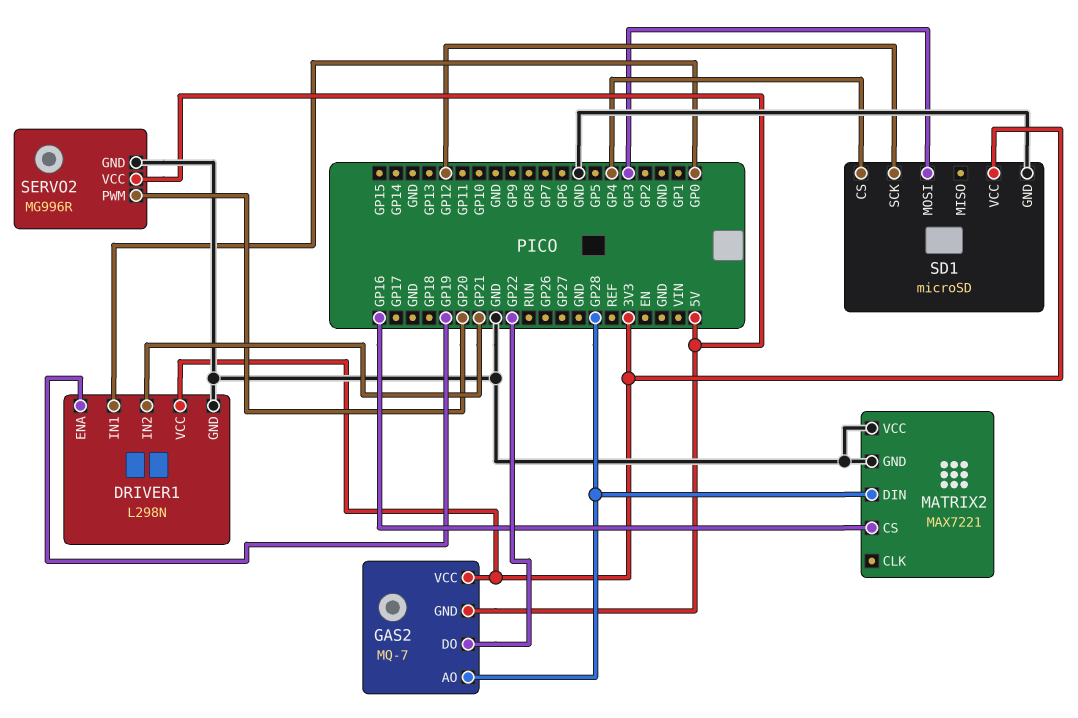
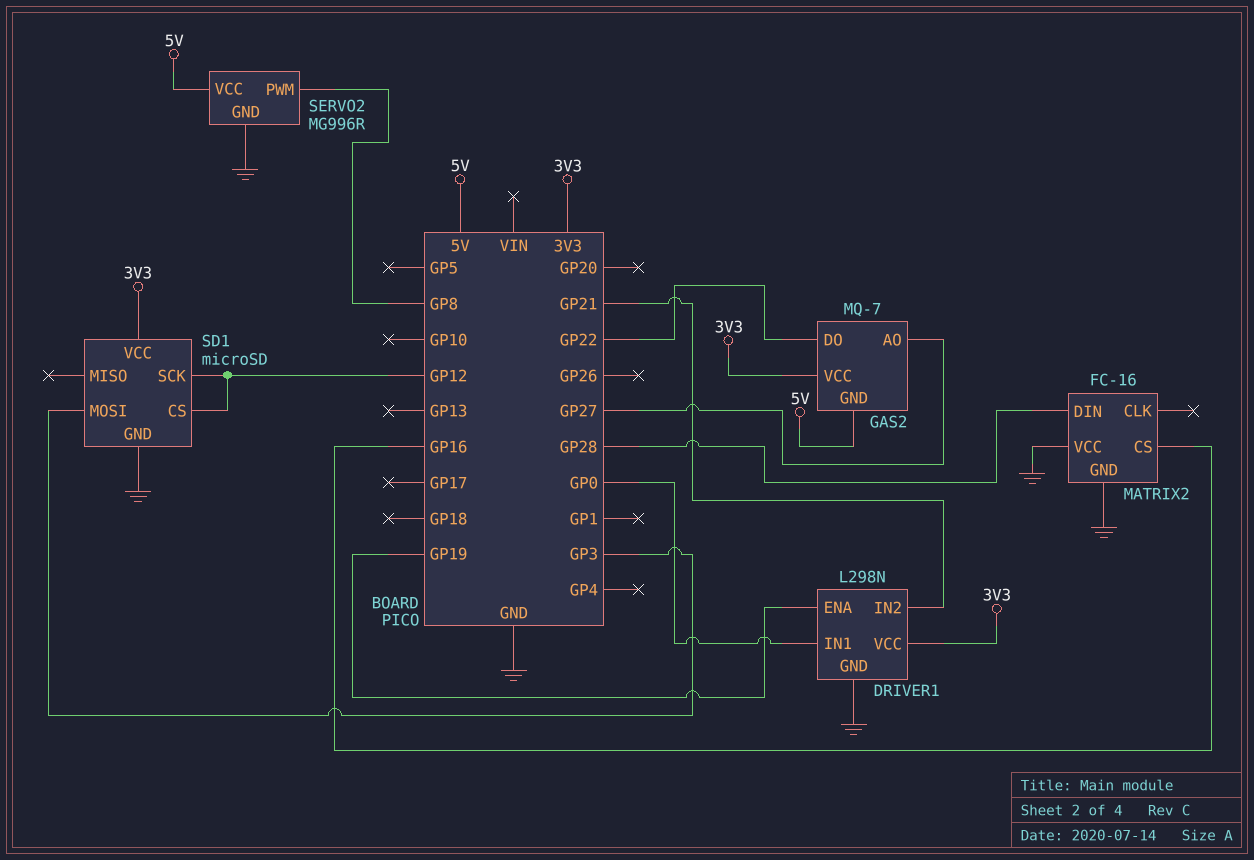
GAS2 pin AO: GP28 -> GP27
MATRIX2: MAX7221 -> FC-16
SD1 pin CS: GP4 -> GP12
SERVO2 pin PWM: GP20 -> GP8

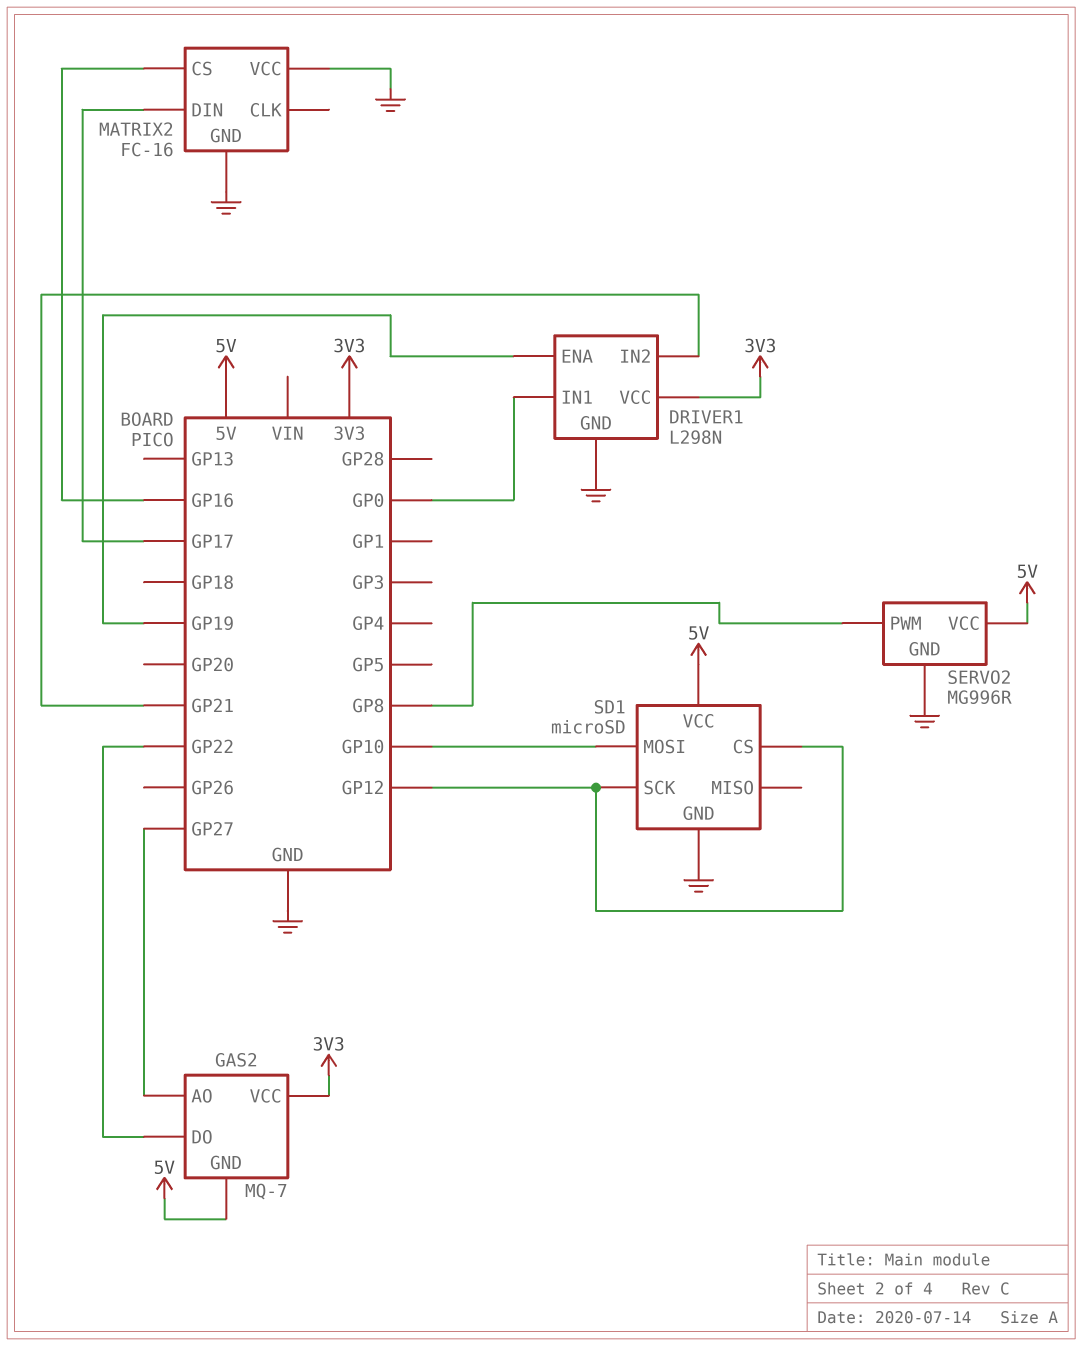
MATRIX2 pin DIN: GP28 -> GP17
SD1 pin MOSI: GP3 -> GP10
SD1 pin VCC: 3V3 -> 5V

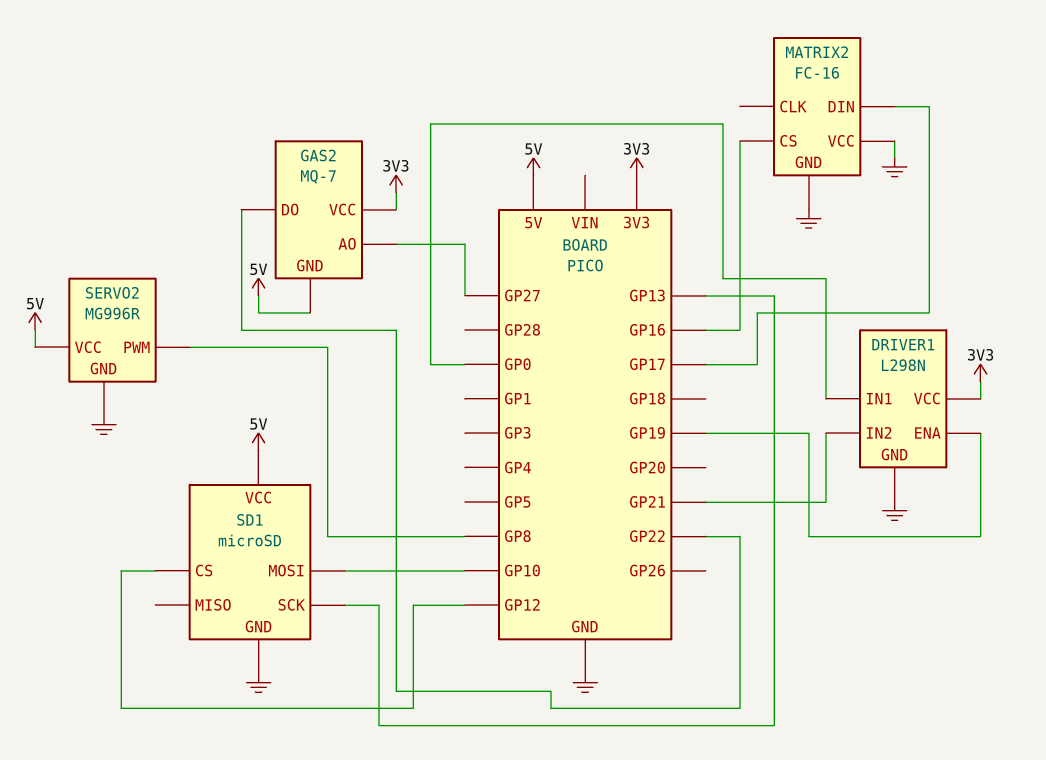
SD1 pin SCK: GP12 -> GP13

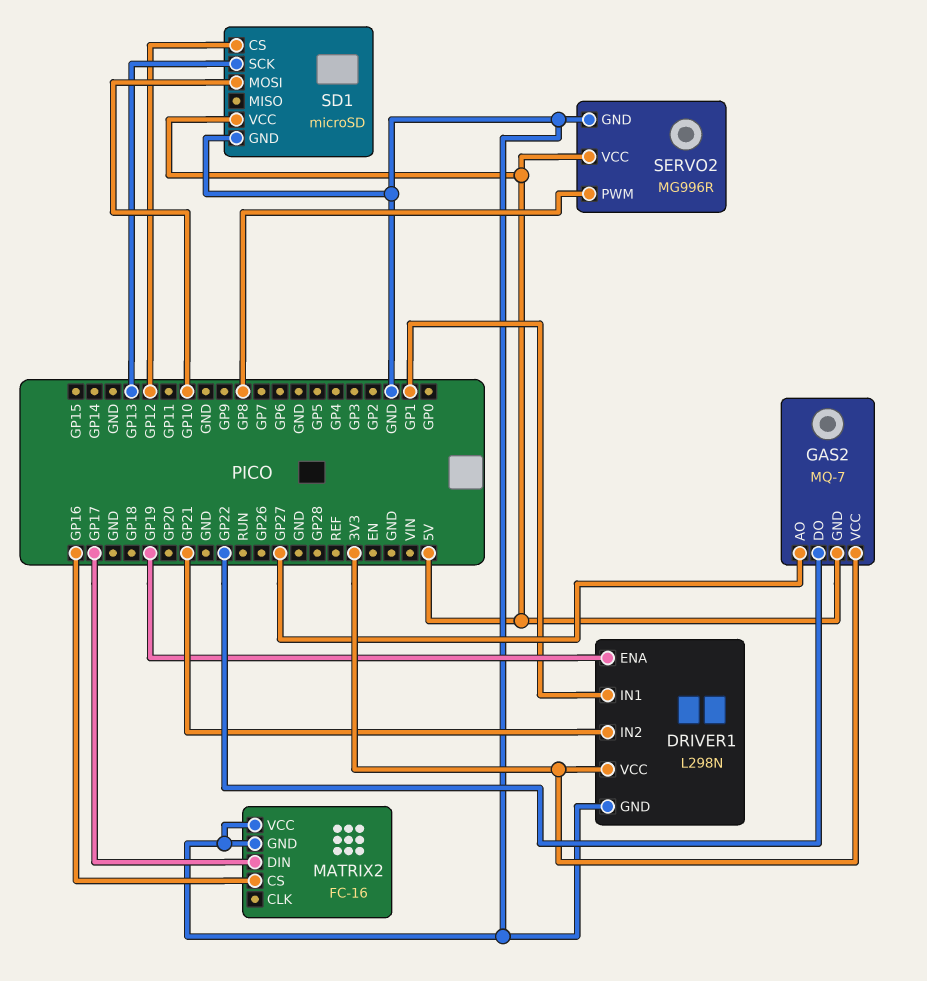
DRIVER1 pin IN1: GP0 -> GP1

